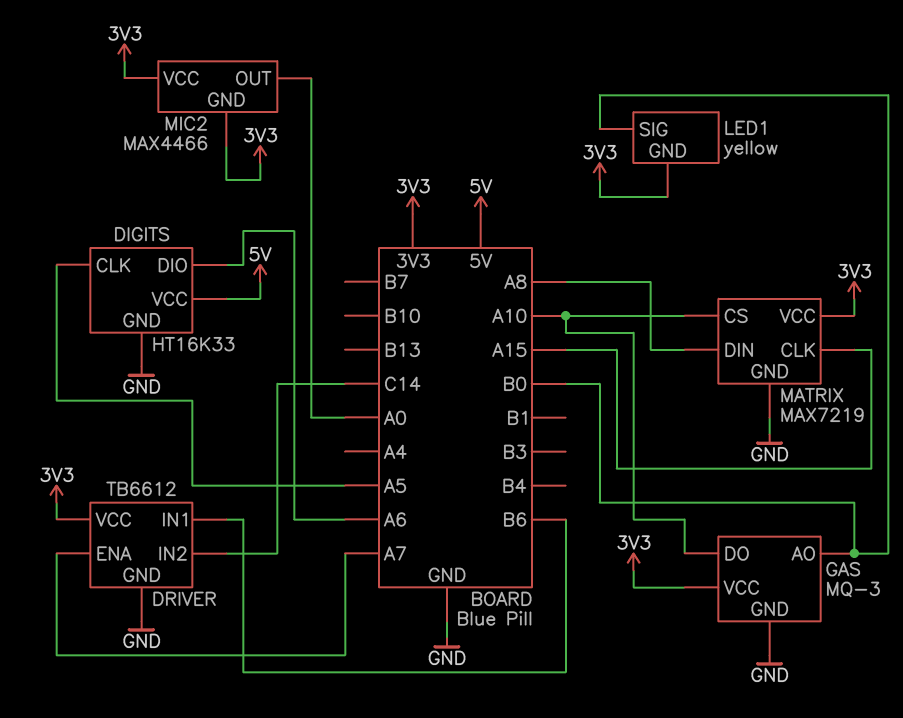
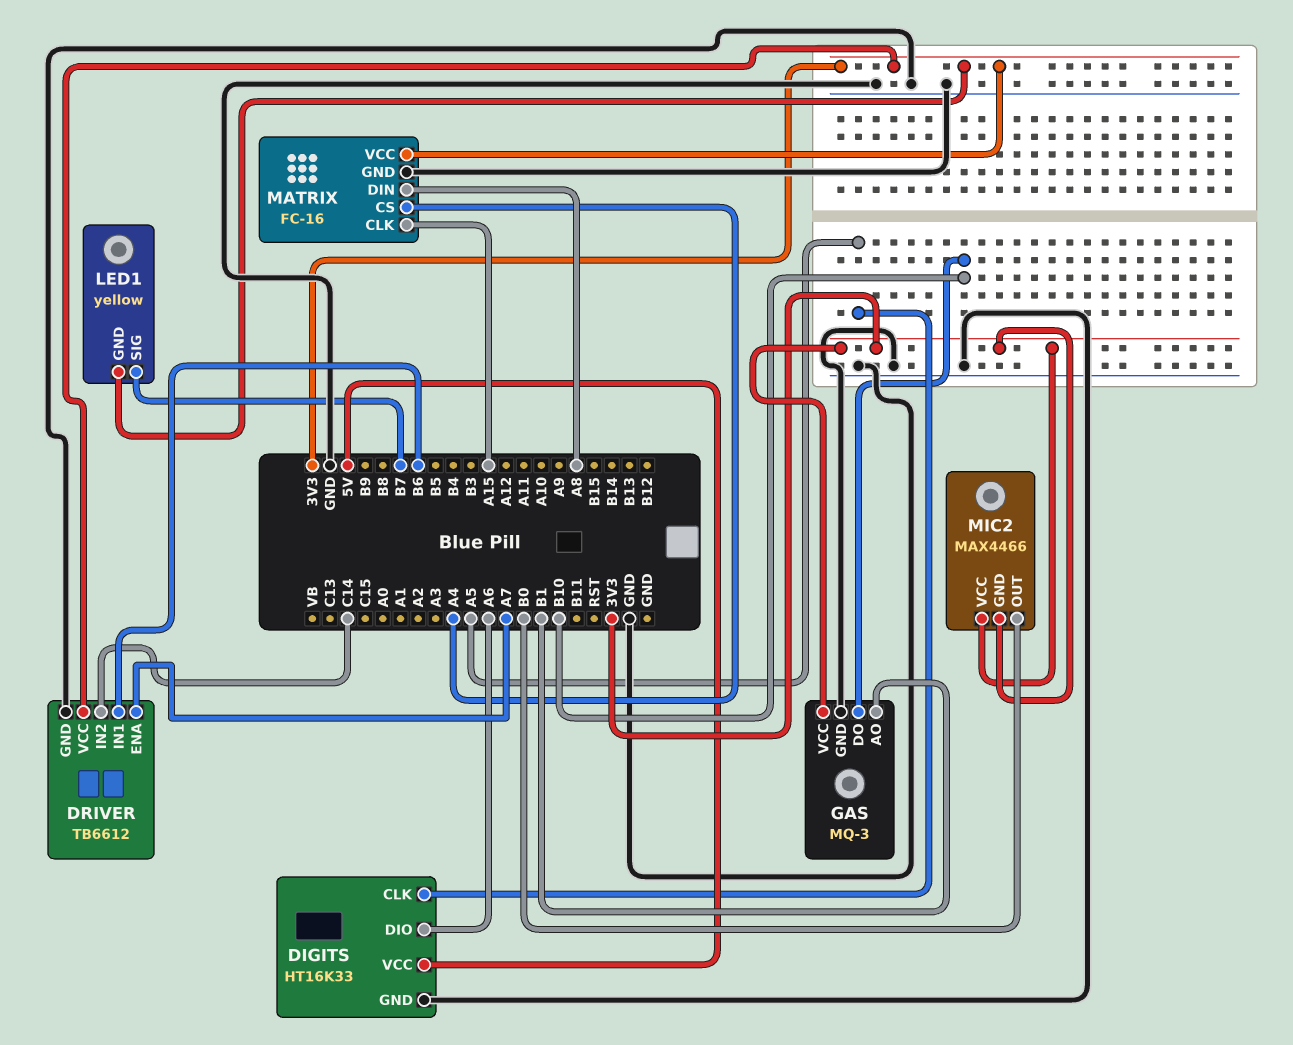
GAS pin AO: B0 -> B1
GAS pin DO: A10 -> B10
LED1 pin SIG: B0 -> B7
MATRIX: MAX7219 -> FC-16
MATRIX pin CS: A10 -> A4
MIC2 pin OUT: A0 -> B0

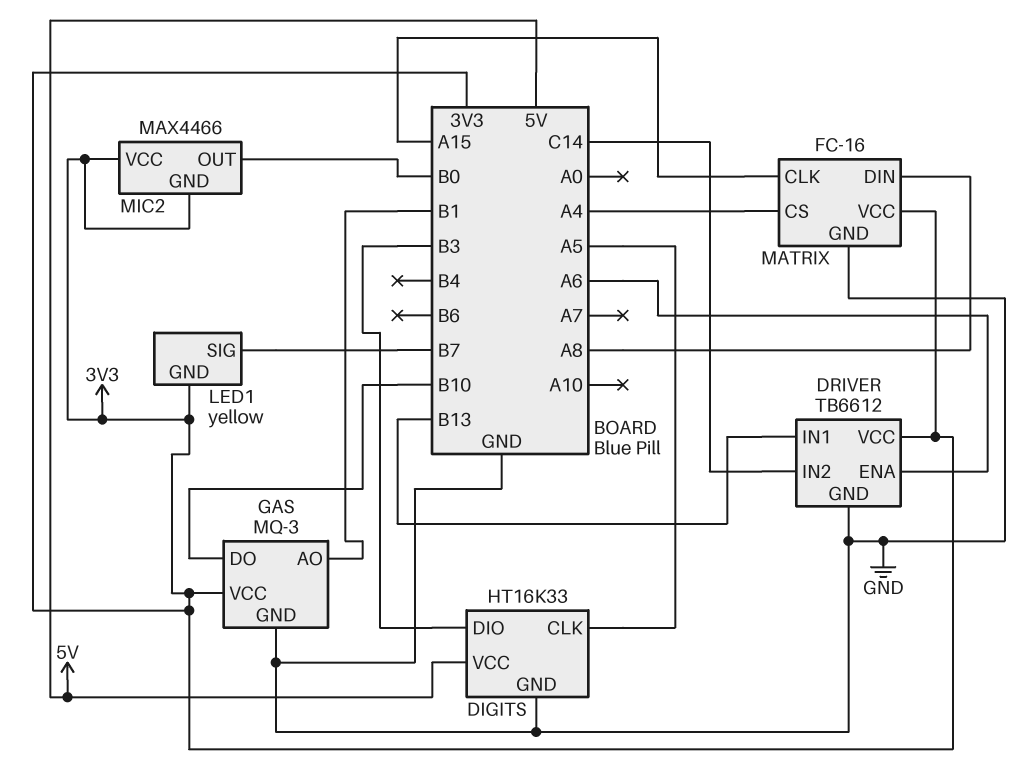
DIGITS pin DIO: A6 -> B3
DRIVER pin ENA: A7 -> A6
DRIVER pin IN1: B6 -> B13

